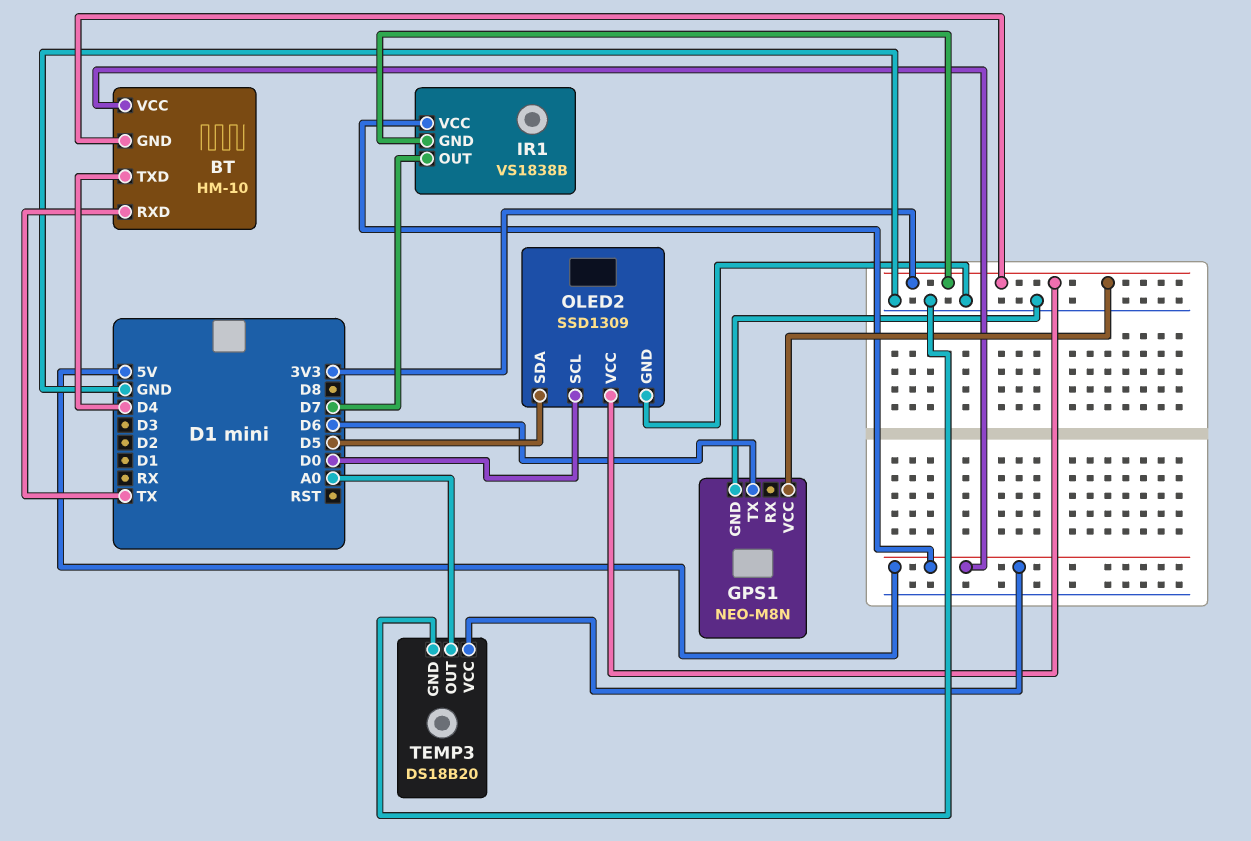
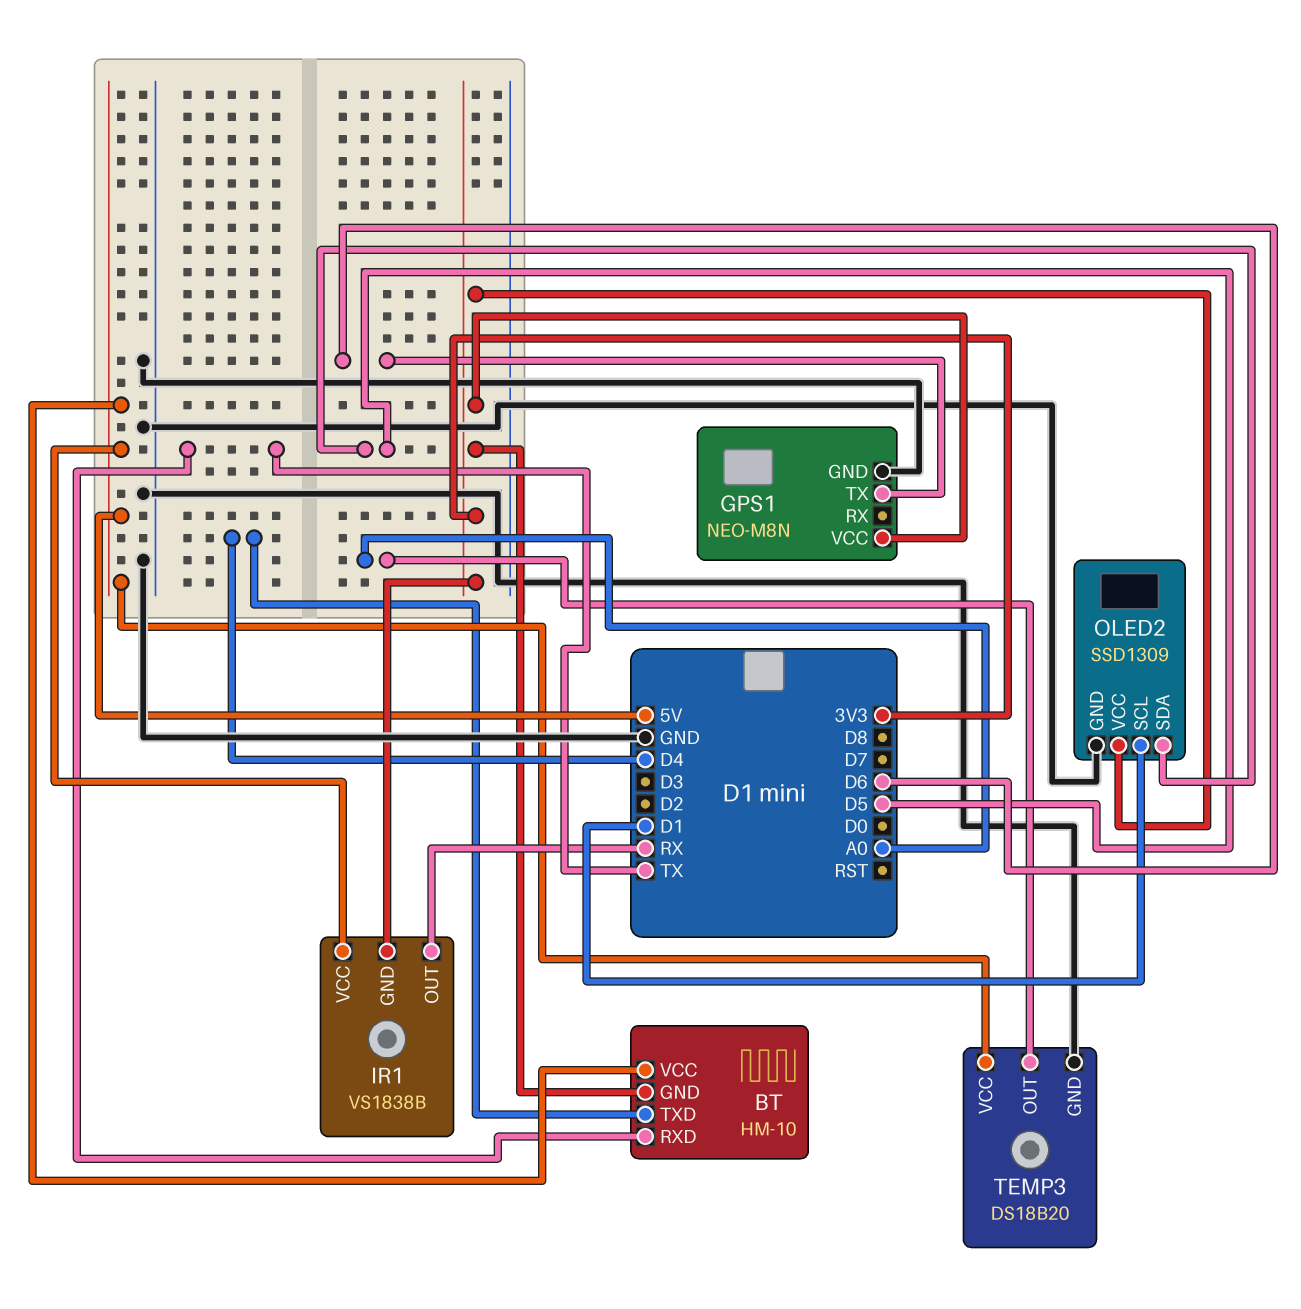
IR1 pin OUT: D7 -> RX
OLED2 pin SCL: D0 -> D1

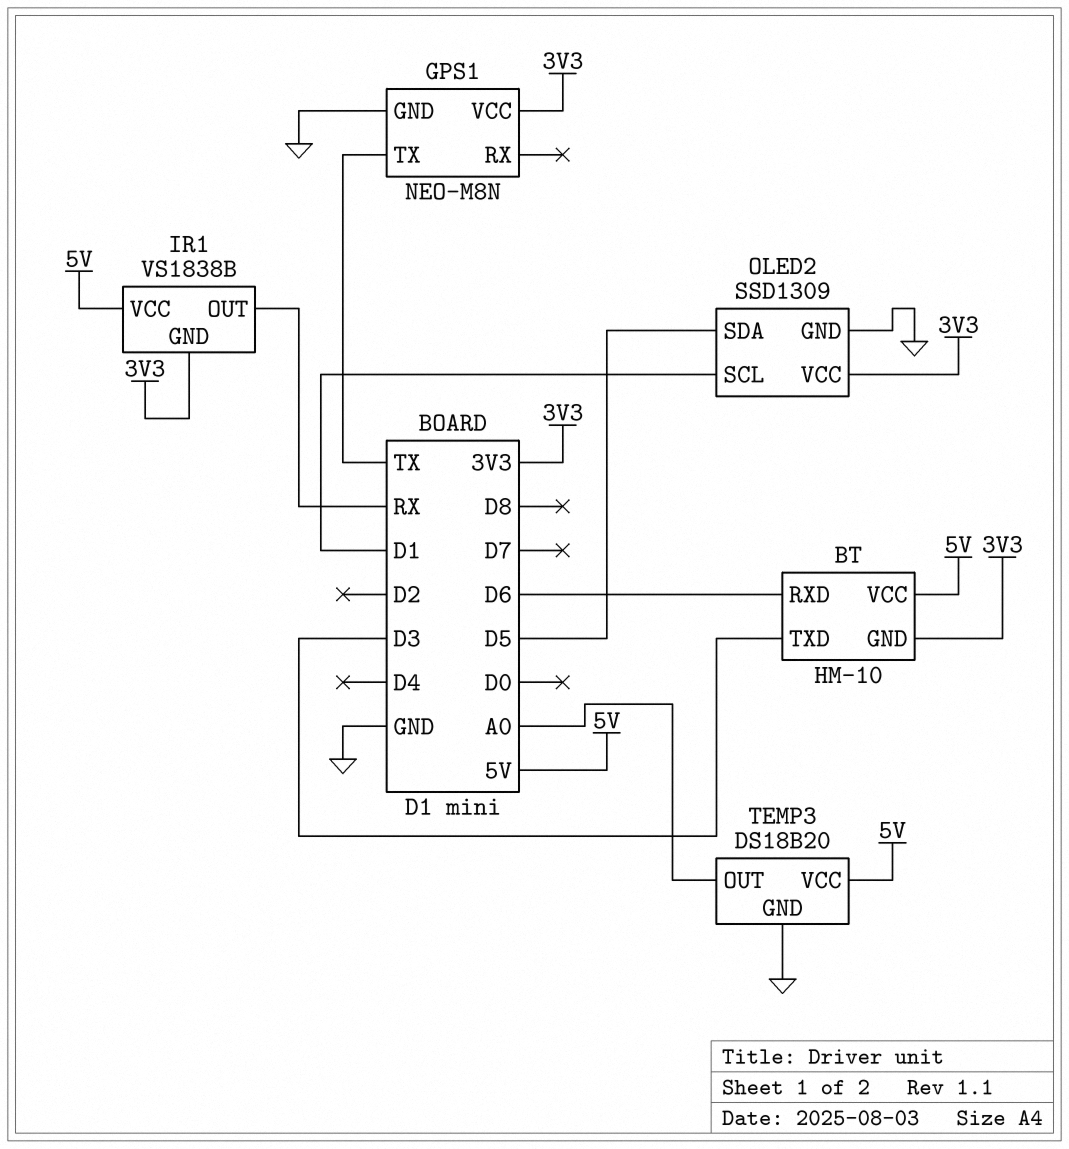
BT pin RXD: TX -> D6
BT pin TXD: D4 -> D3
GPS1 pin TX: D6 -> TX

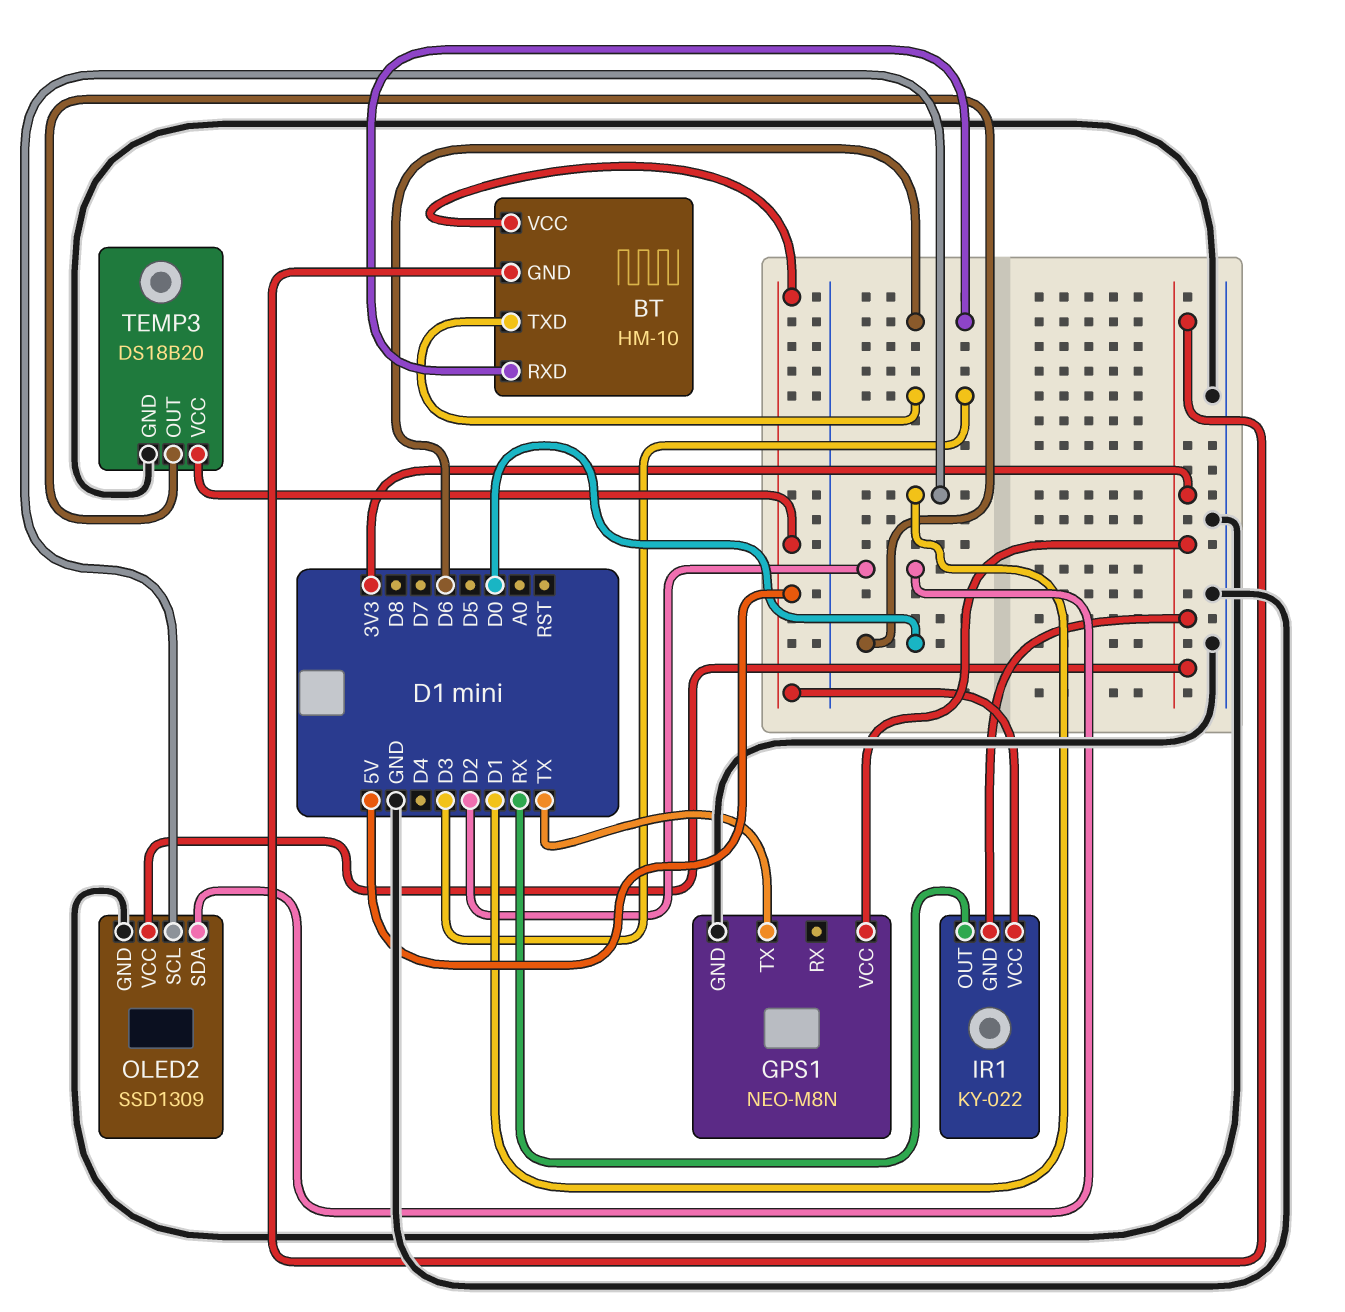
IR1: VS1838B -> KY-022
OLED2 pin SDA: D5 -> D2
TEMP3 pin OUT: A0 -> D0

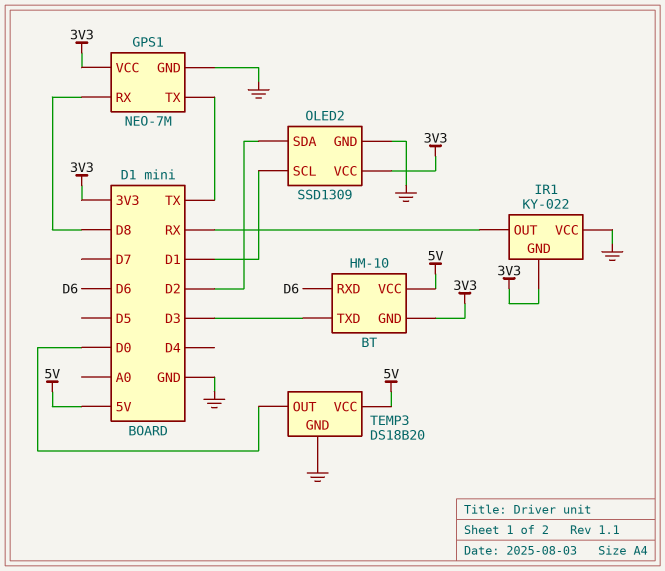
GPS1: NEO-M8N -> NEO-7M
GPS1 pin RX: none -> D8
IR1 pin VCC: 5V -> GND

